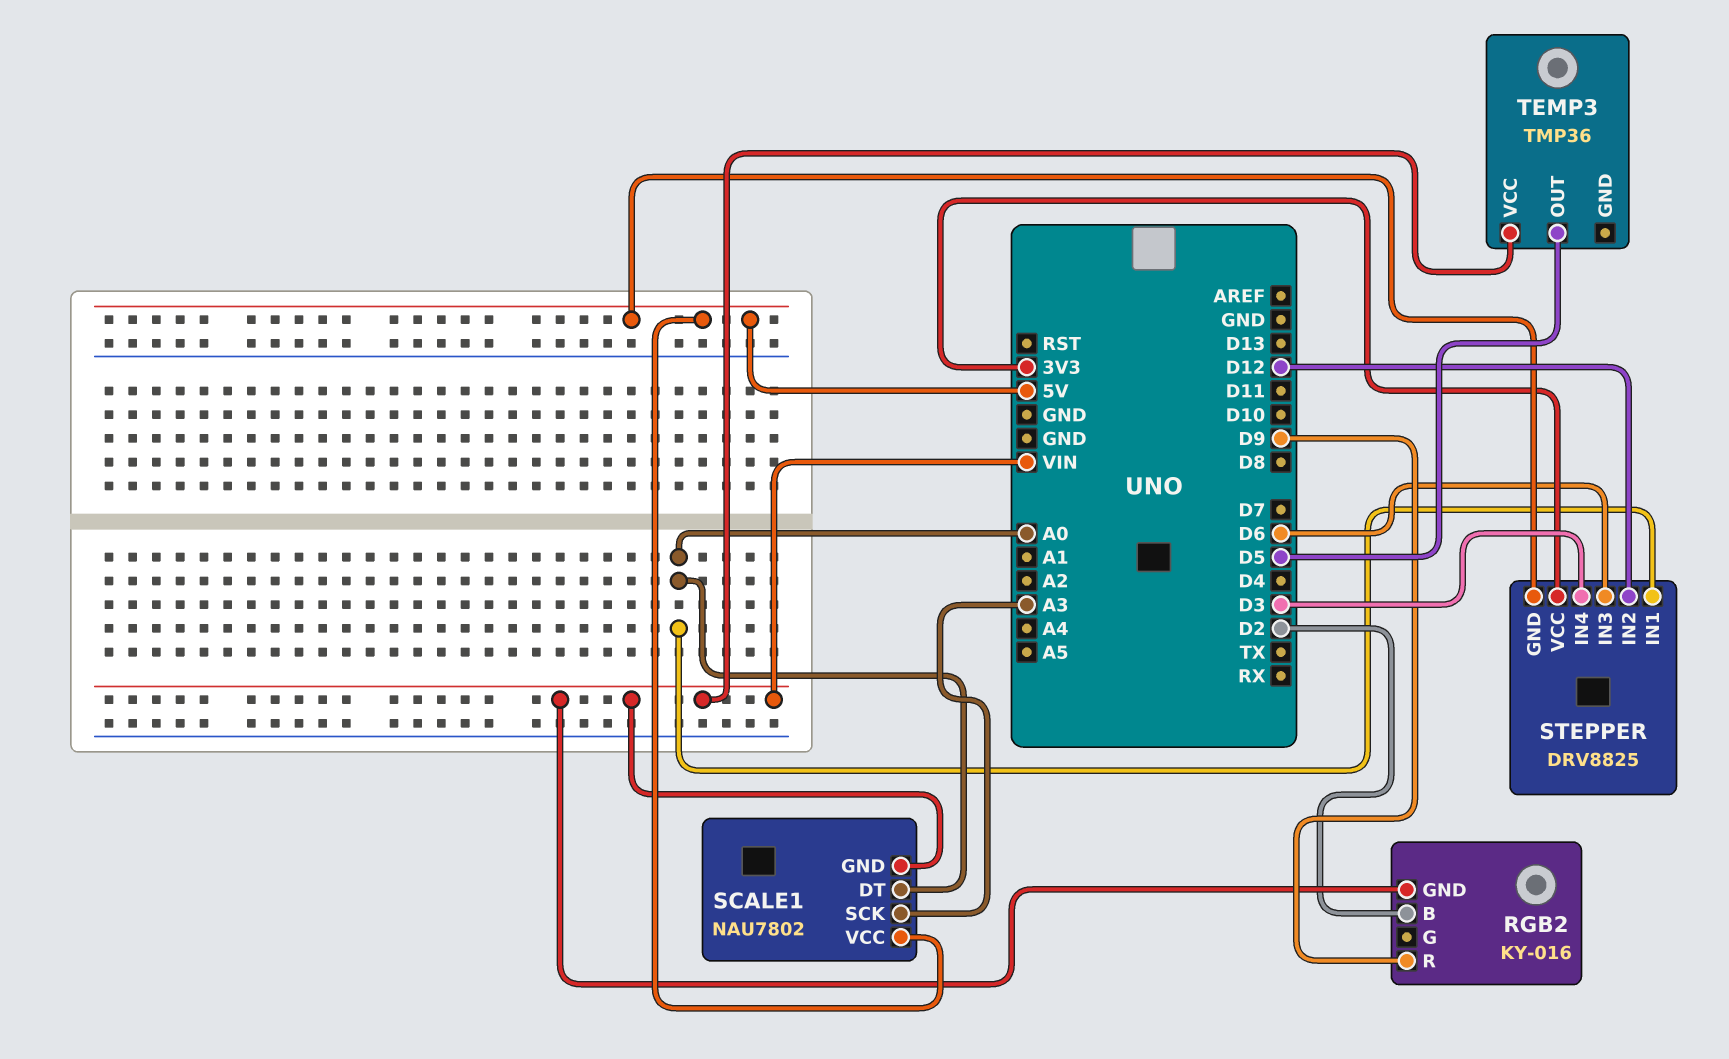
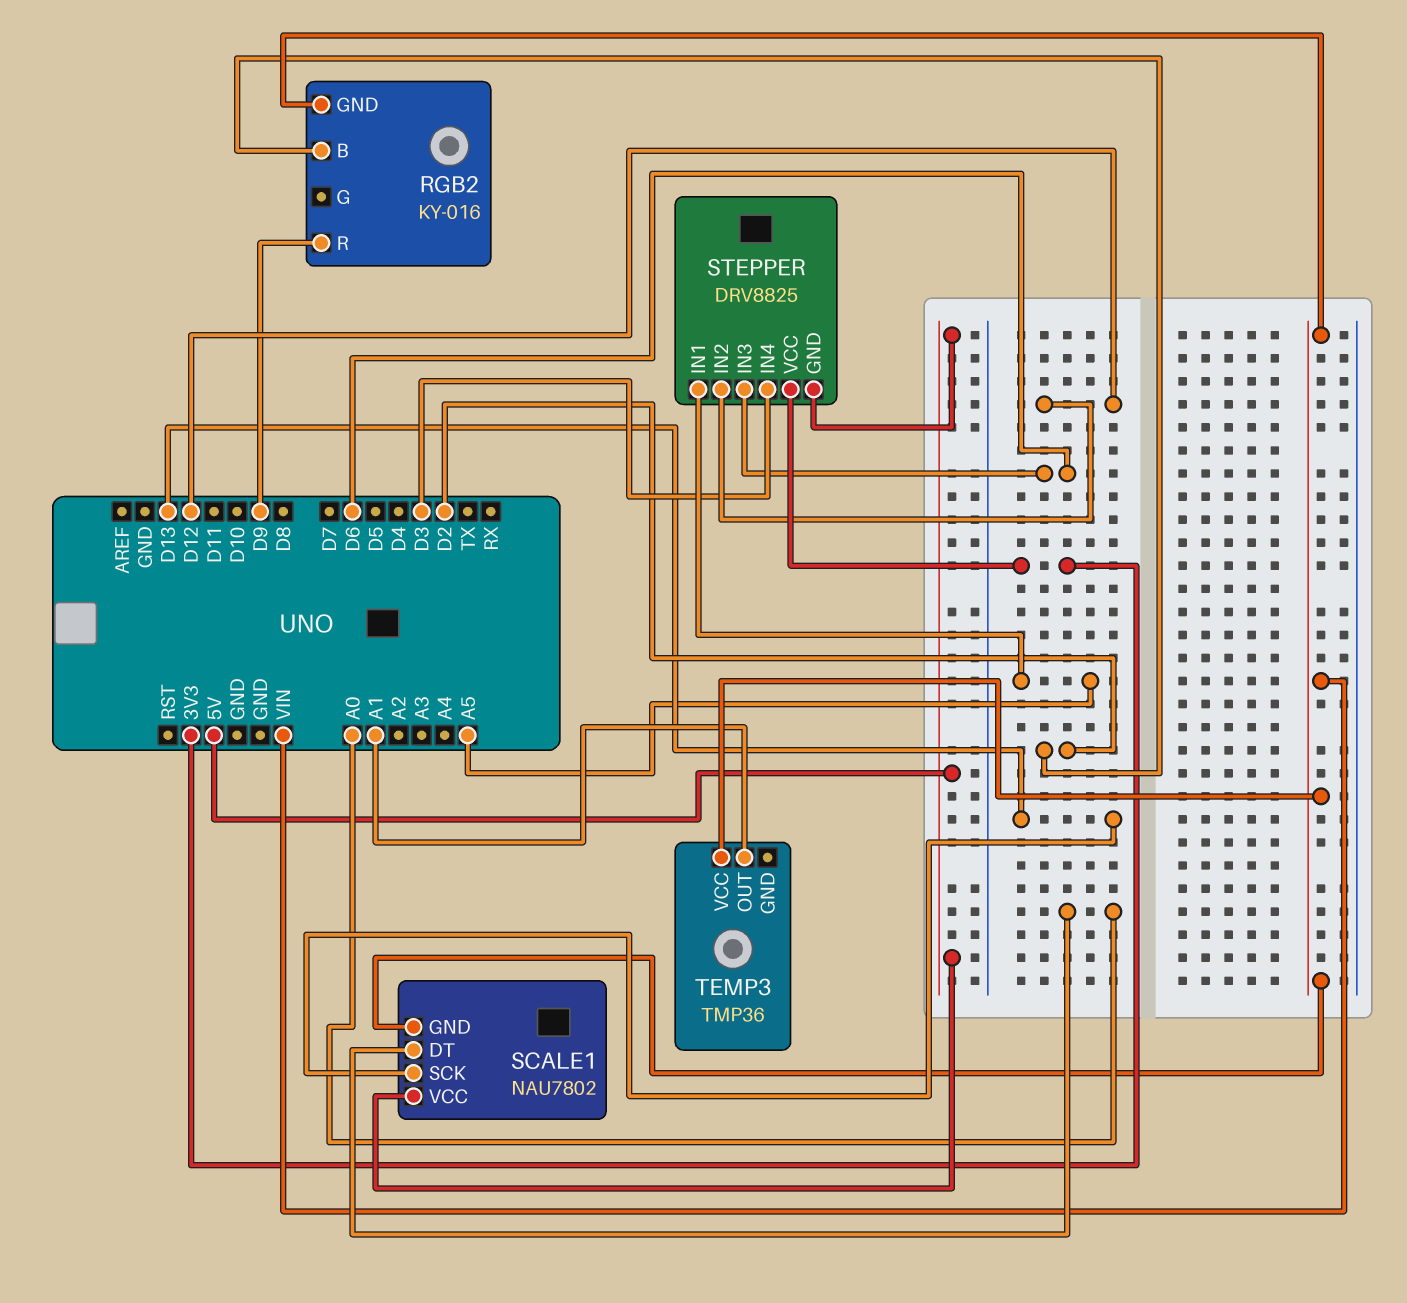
SCALE1 pin SCK: A3 -> D13
STEPPER pin IN1: A0 -> A5
TEMP3 pin OUT: D5 -> A1

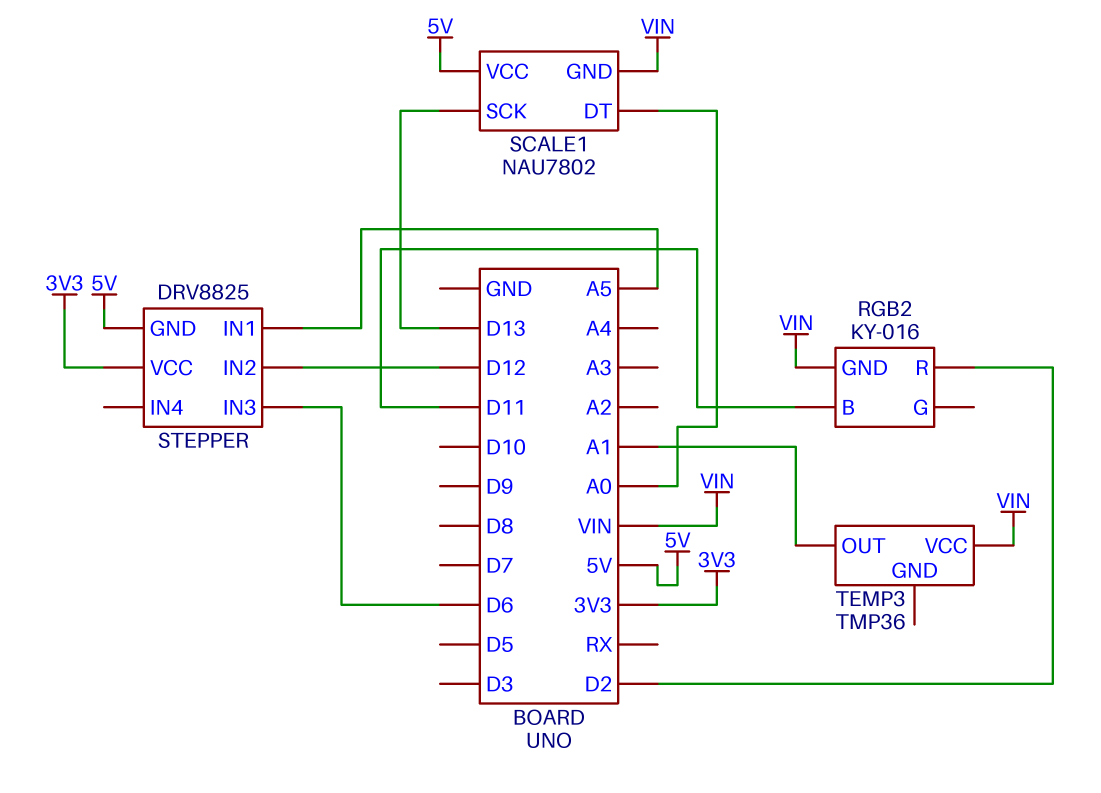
RGB2 pin B: D2 -> D11
RGB2 pin R: D9 -> D2
STEPPER pin IN4: D3 -> none

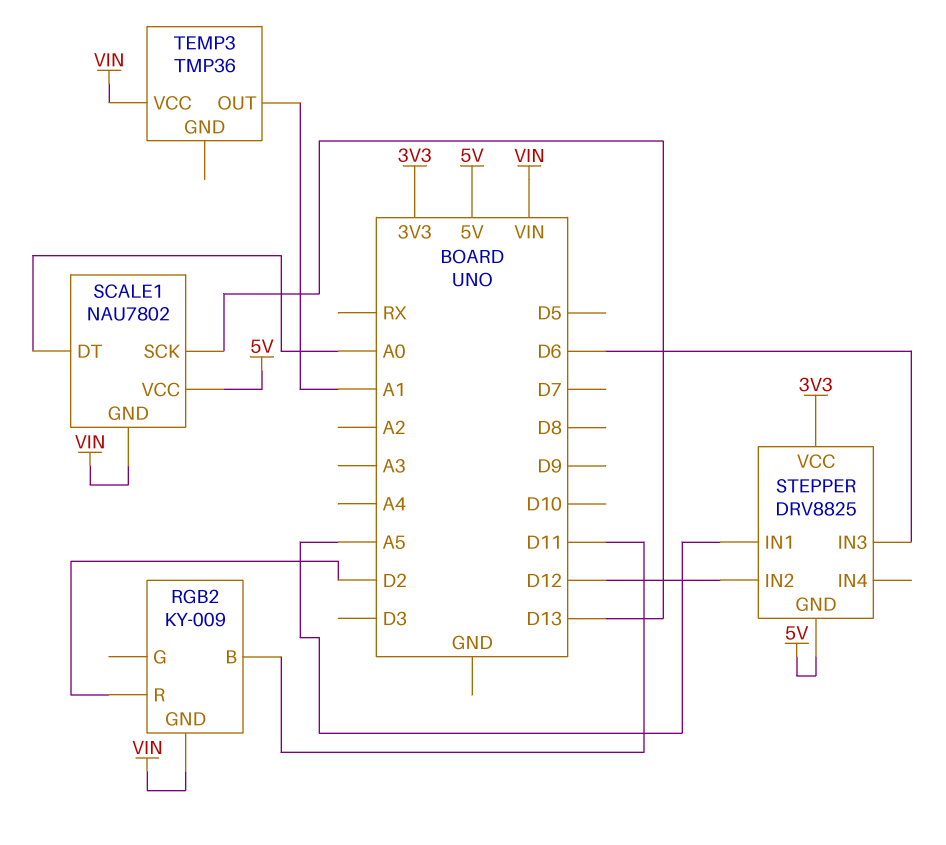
RGB2: KY-016 -> KY-009

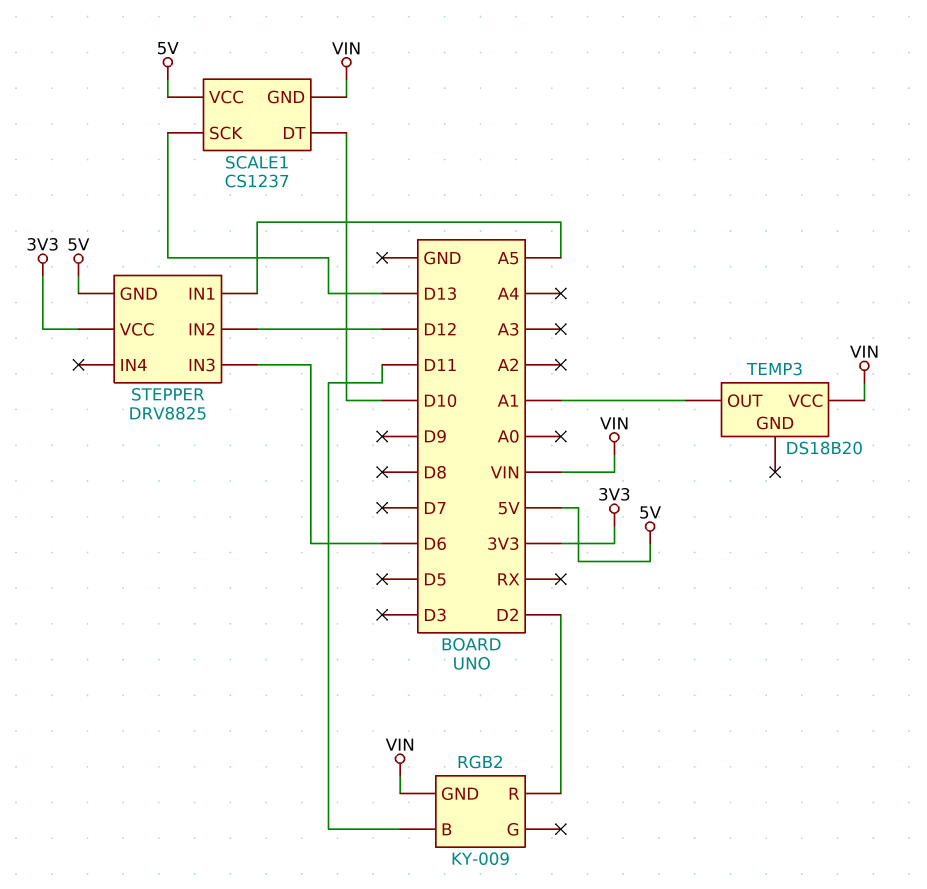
SCALE1: NAU7802 -> CS1237
SCALE1 pin DT: A0 -> D10
TEMP3: TMP36 -> DS18B20

